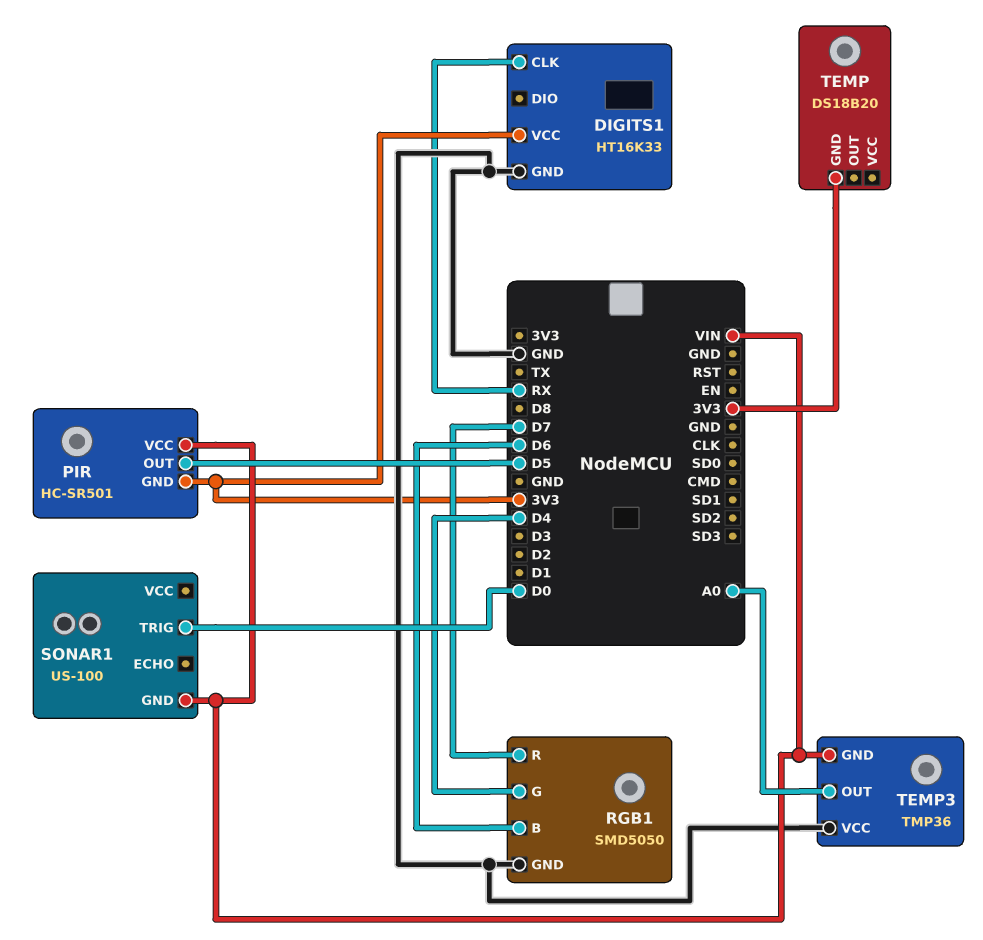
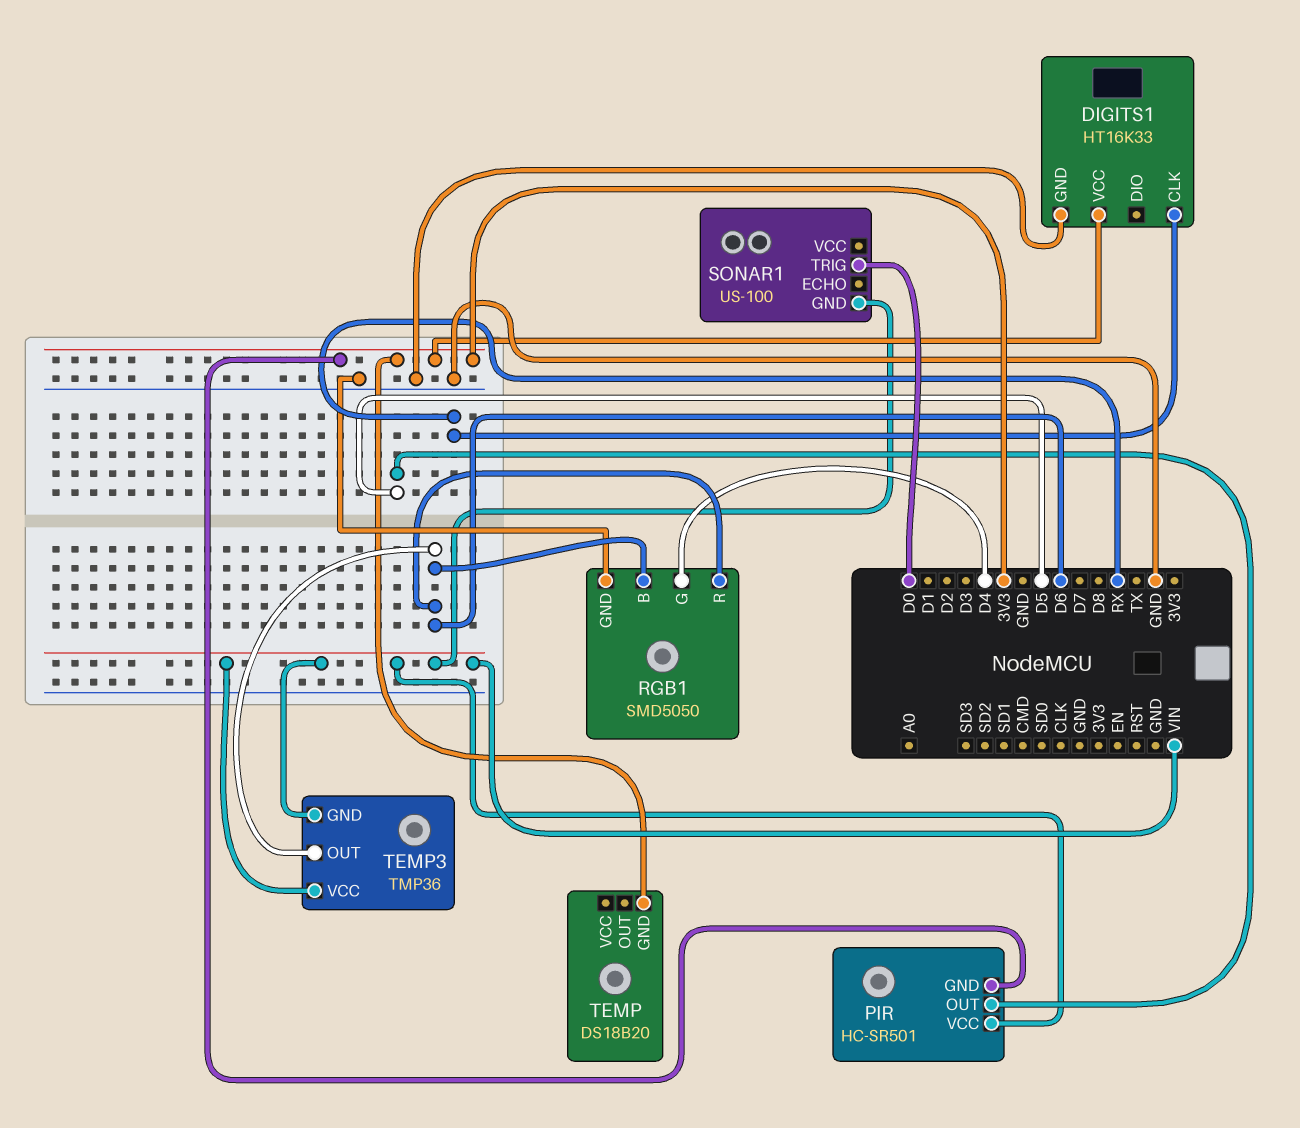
RGB1 pin R: D7 -> D6
TEMP3 pin OUT: A0 -> D6
TEMP3 pin VCC: GND -> VIN

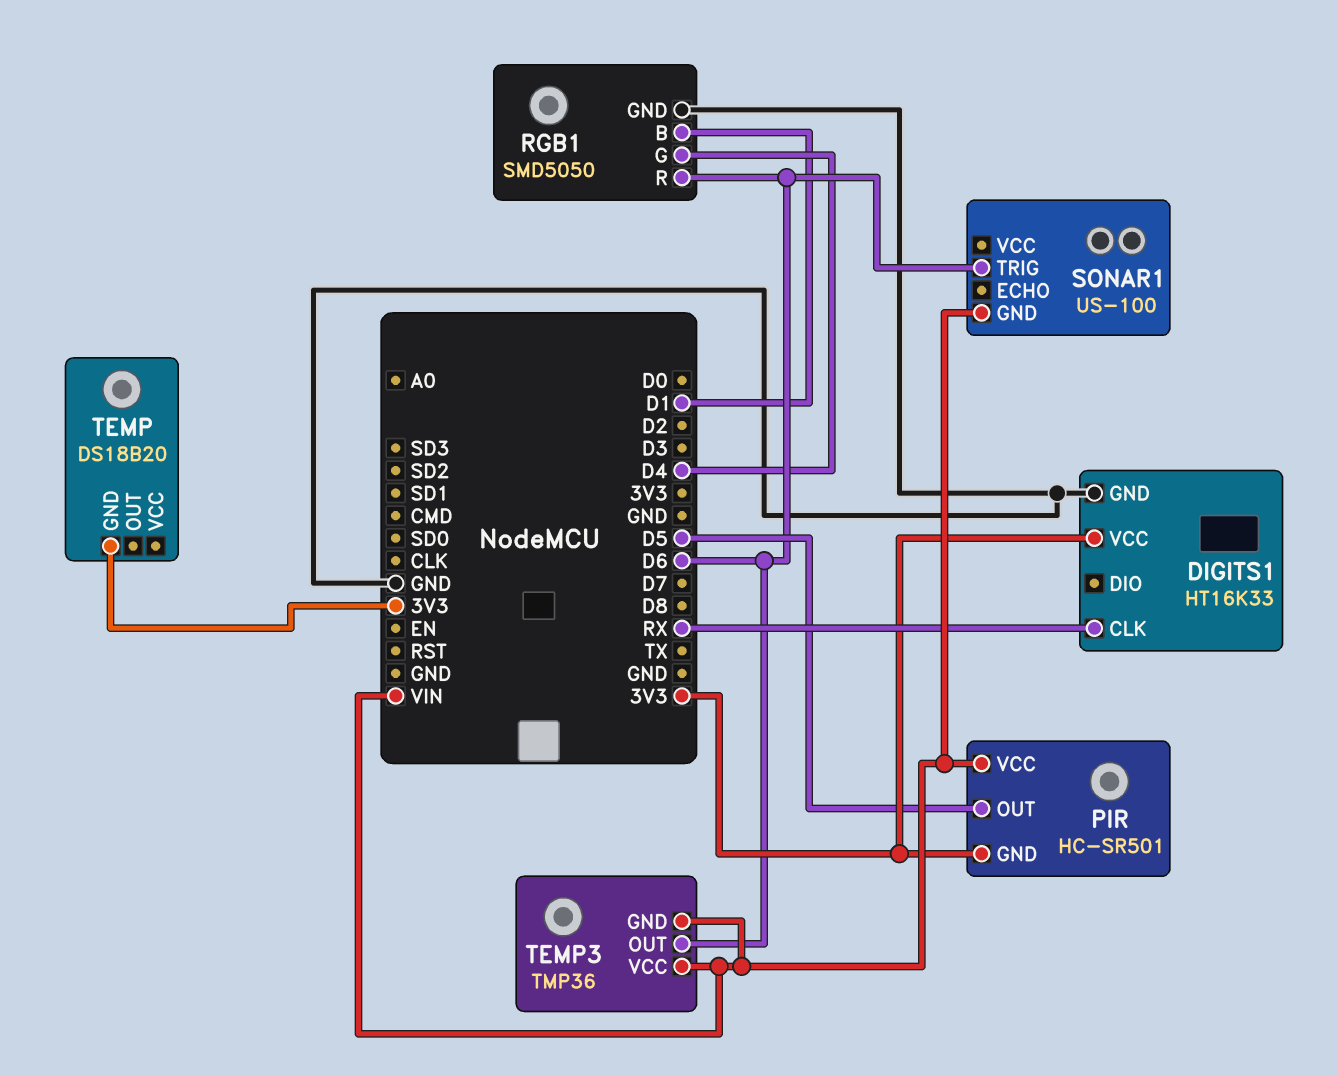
RGB1 pin B: D6 -> D1
SONAR1 pin TRIG: D0 -> D6

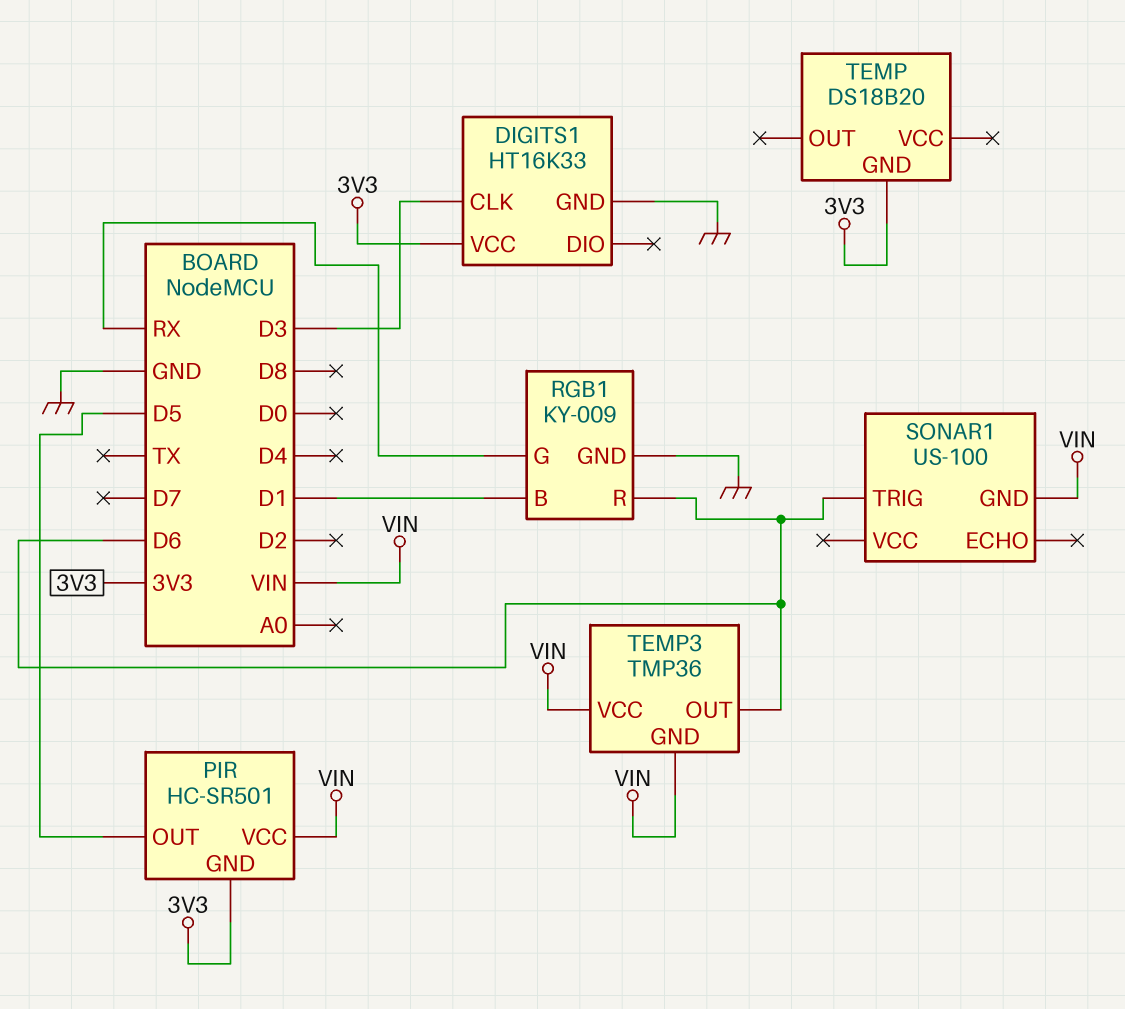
DIGITS1 pin CLK: RX -> D3
RGB1: SMD5050 -> KY-009
RGB1 pin G: D4 -> RX

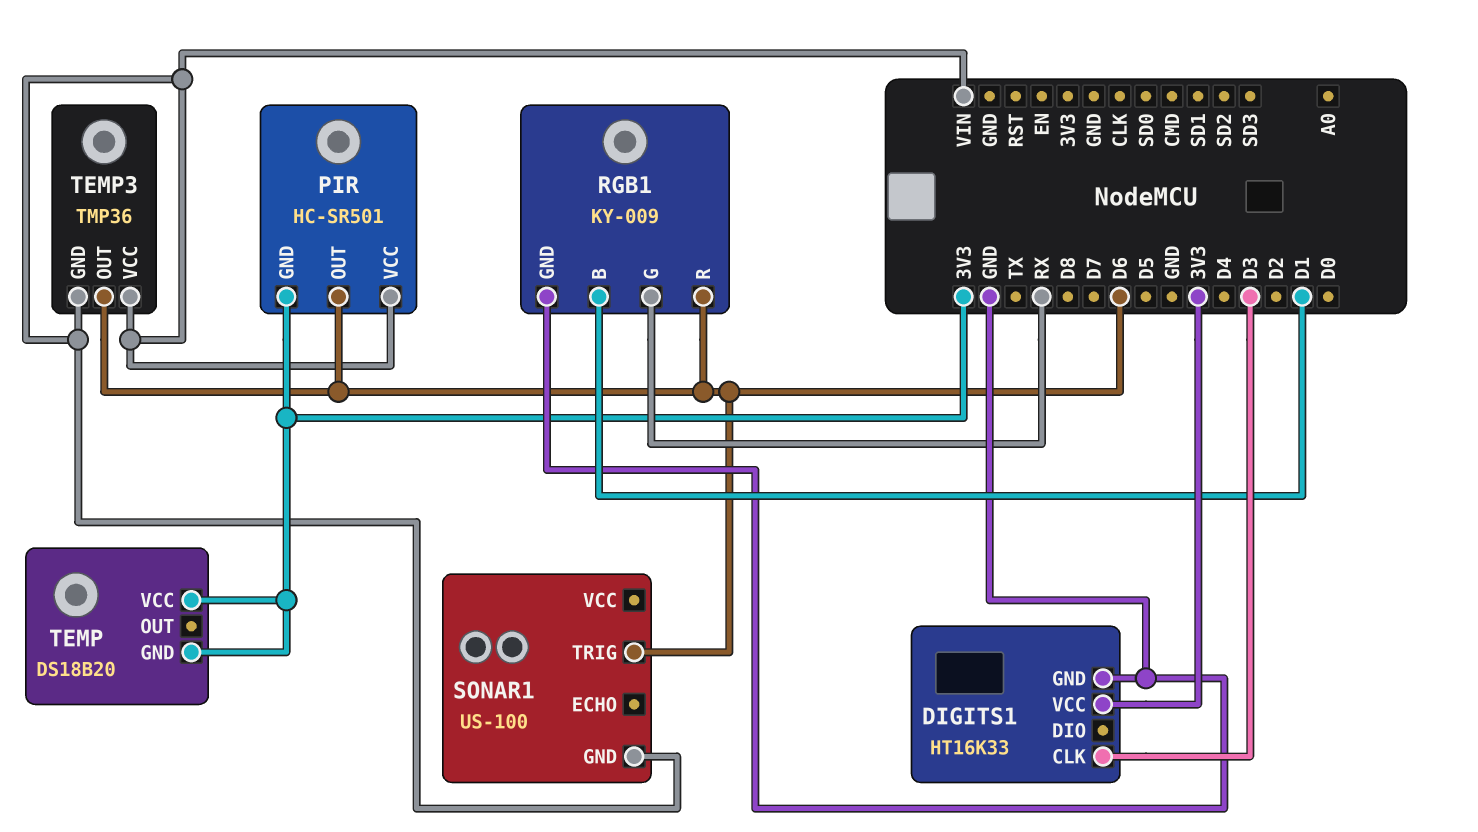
PIR pin OUT: D5 -> D6
TEMP pin VCC: none -> 3V3

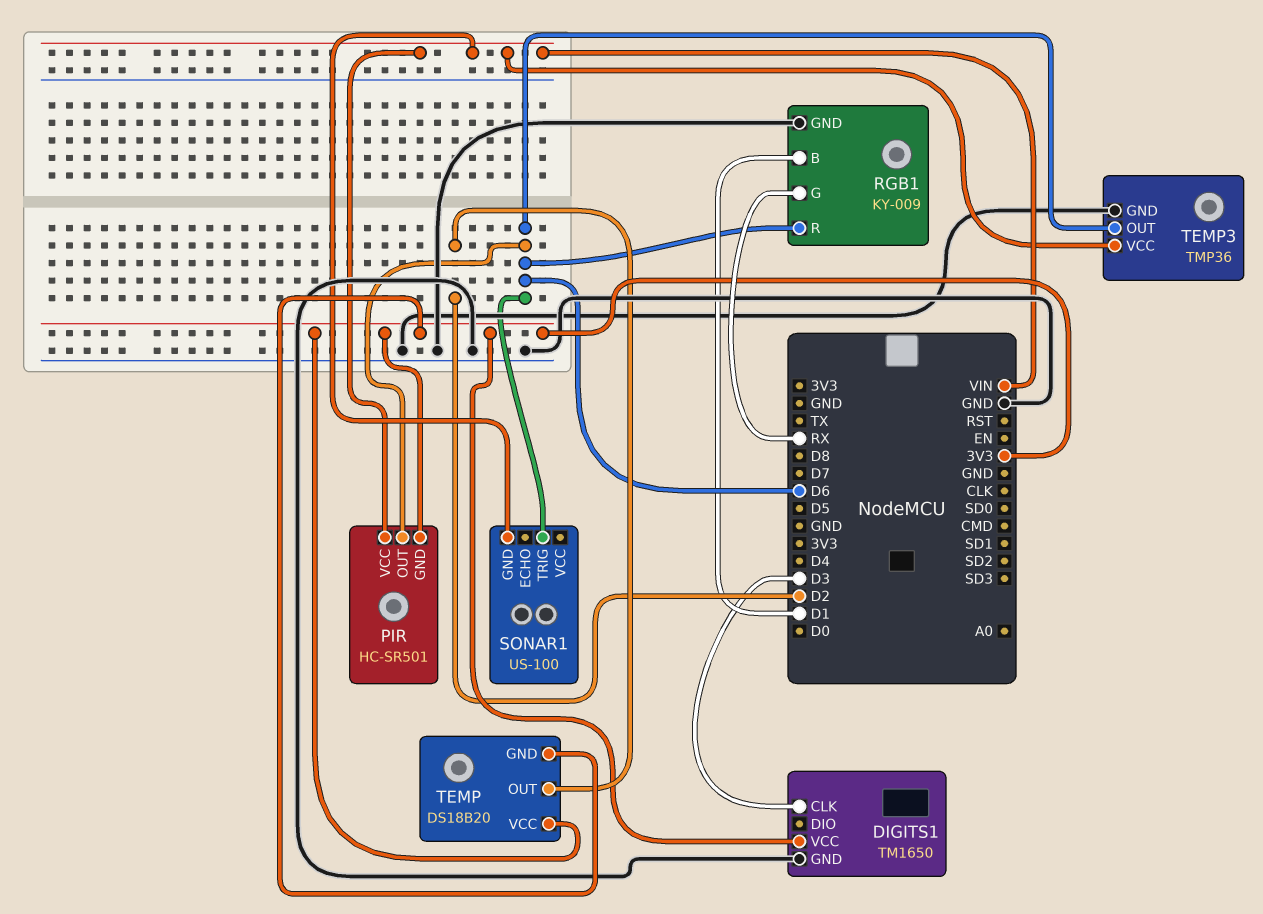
DIGITS1: HT16K33 -> TM1650
TEMP pin OUT: none -> D2
TEMP3 pin GND: VIN -> GND

